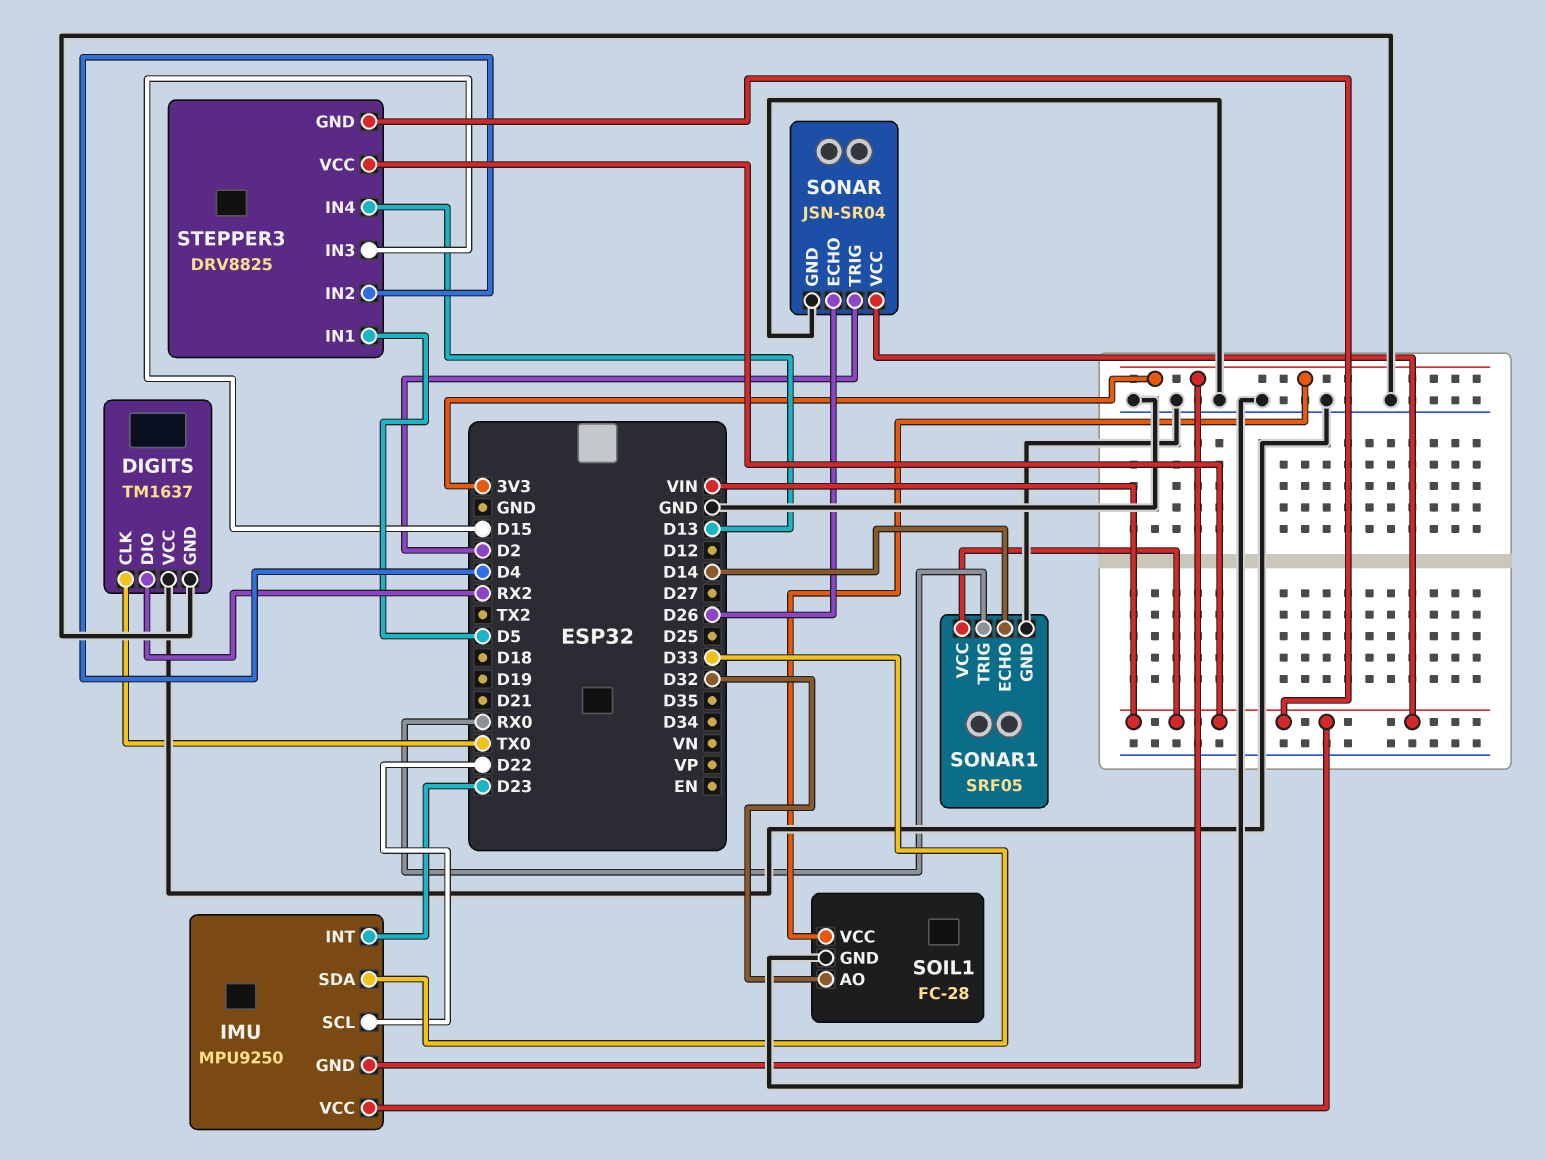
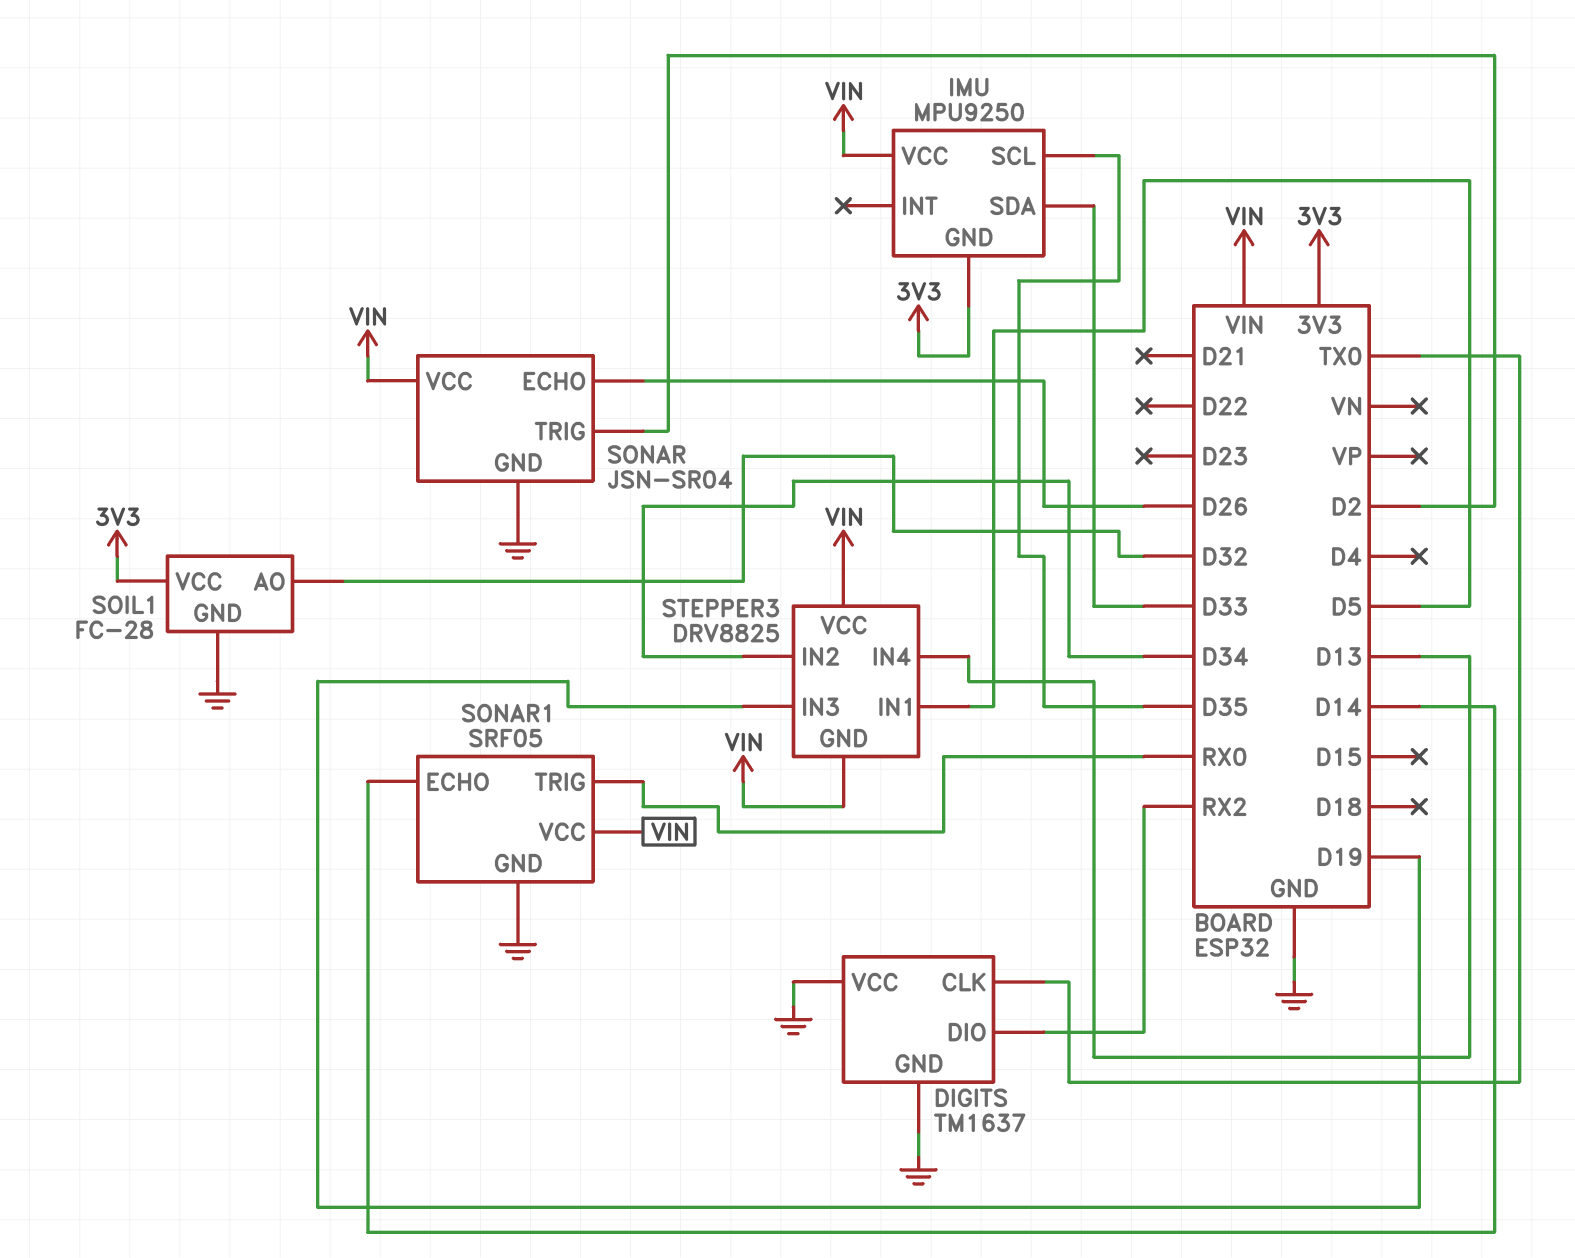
IMU pin INT: D23 -> none
IMU pin SCL: D22 -> D35
STEPPER3 pin IN2: D4 -> D34
STEPPER3 pin IN3: D15 -> D19

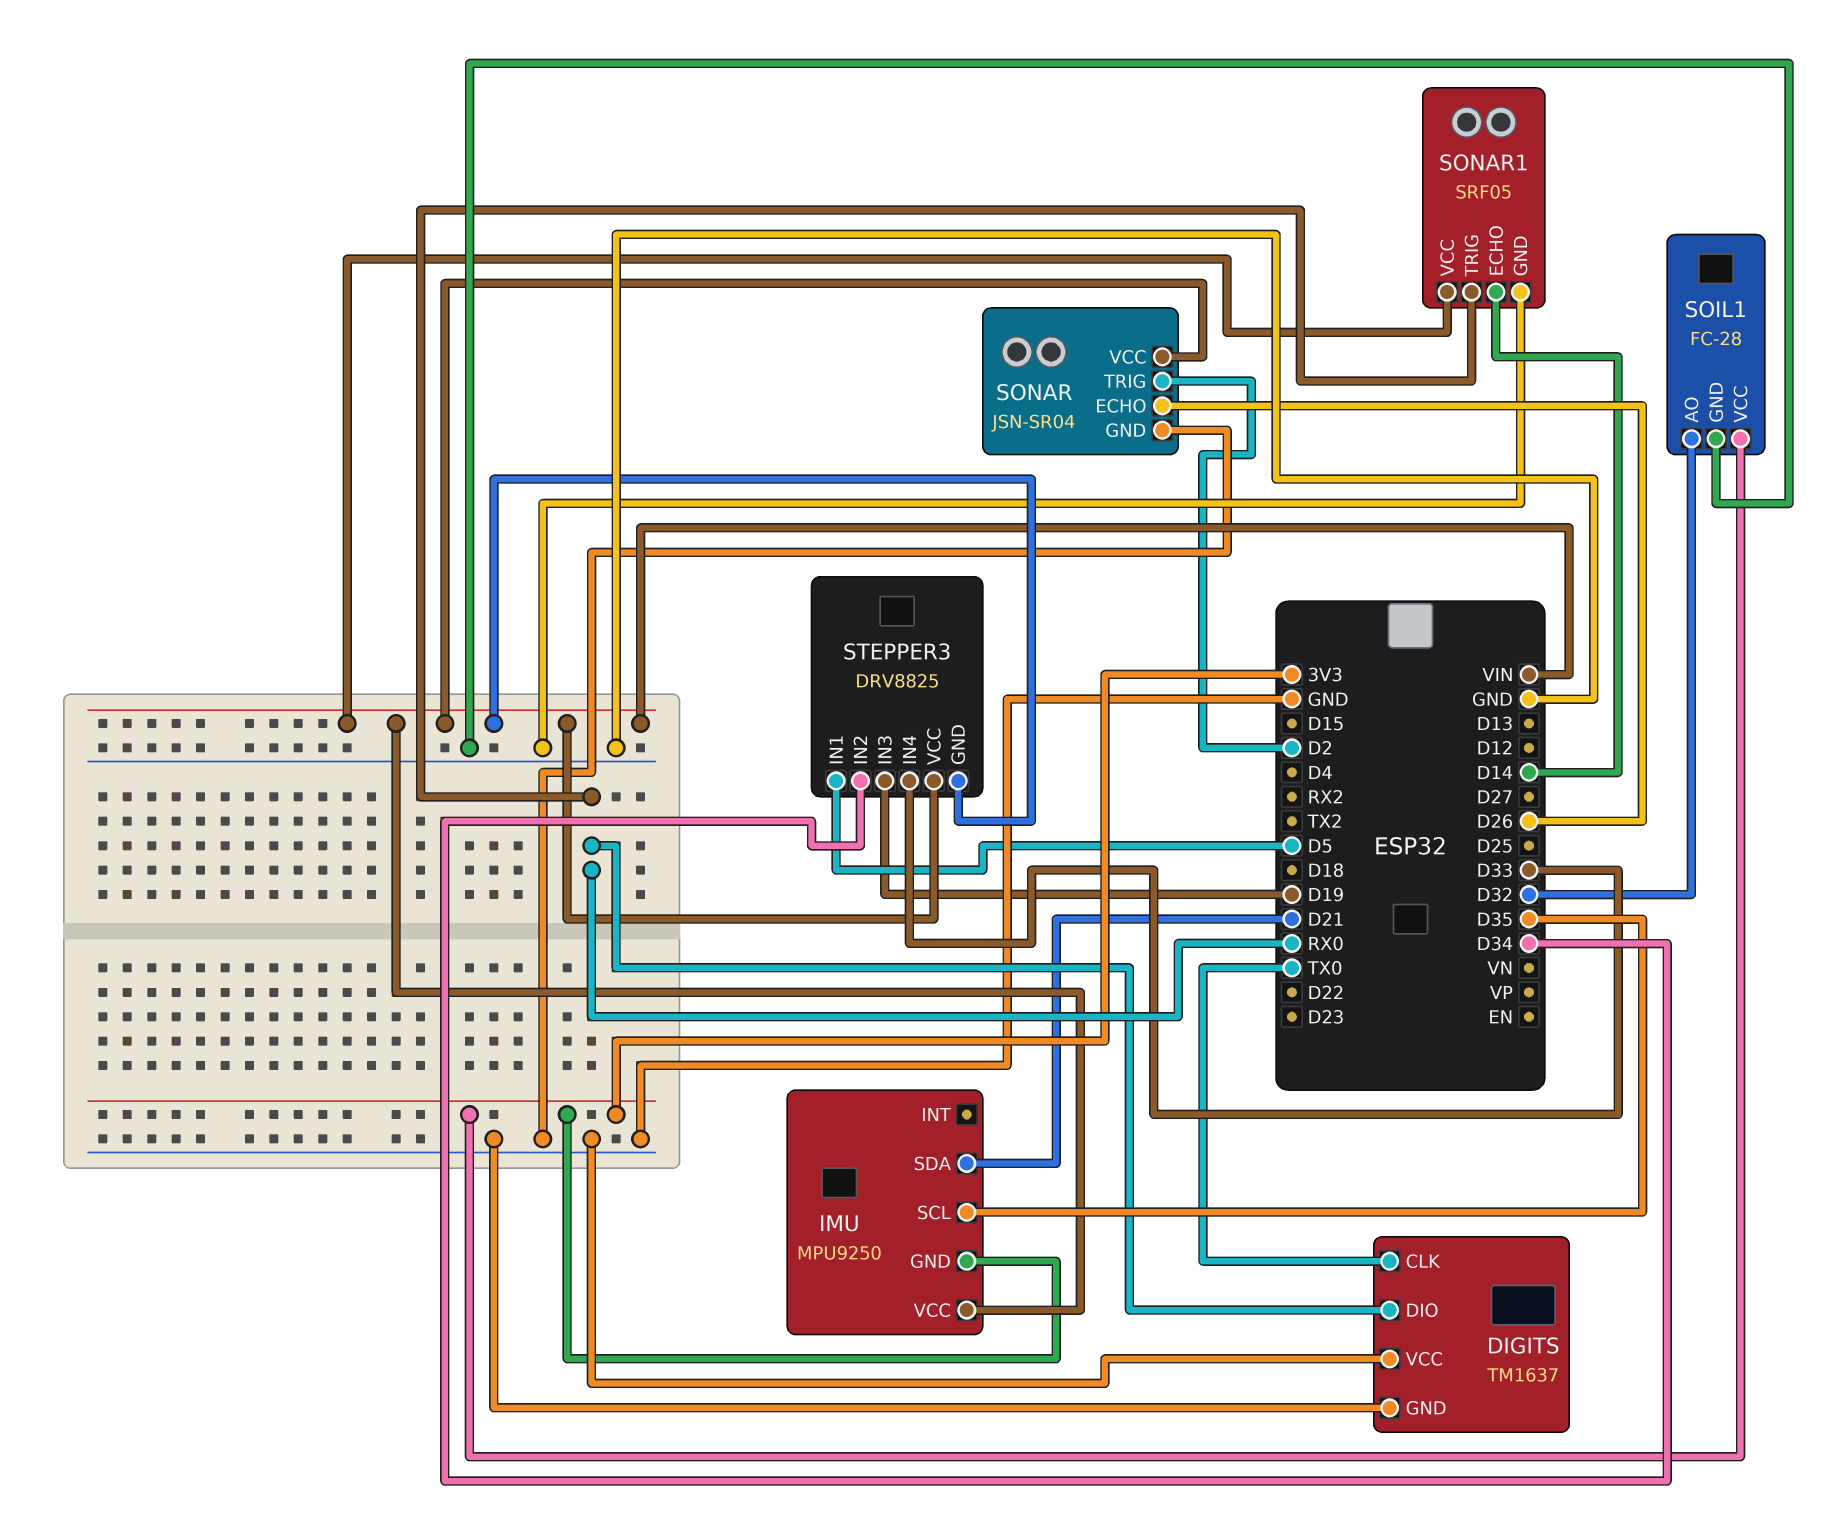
DIGITS pin DIO: RX2 -> RX0
IMU pin SDA: D33 -> D21
STEPPER3 pin IN4: D13 -> D33

